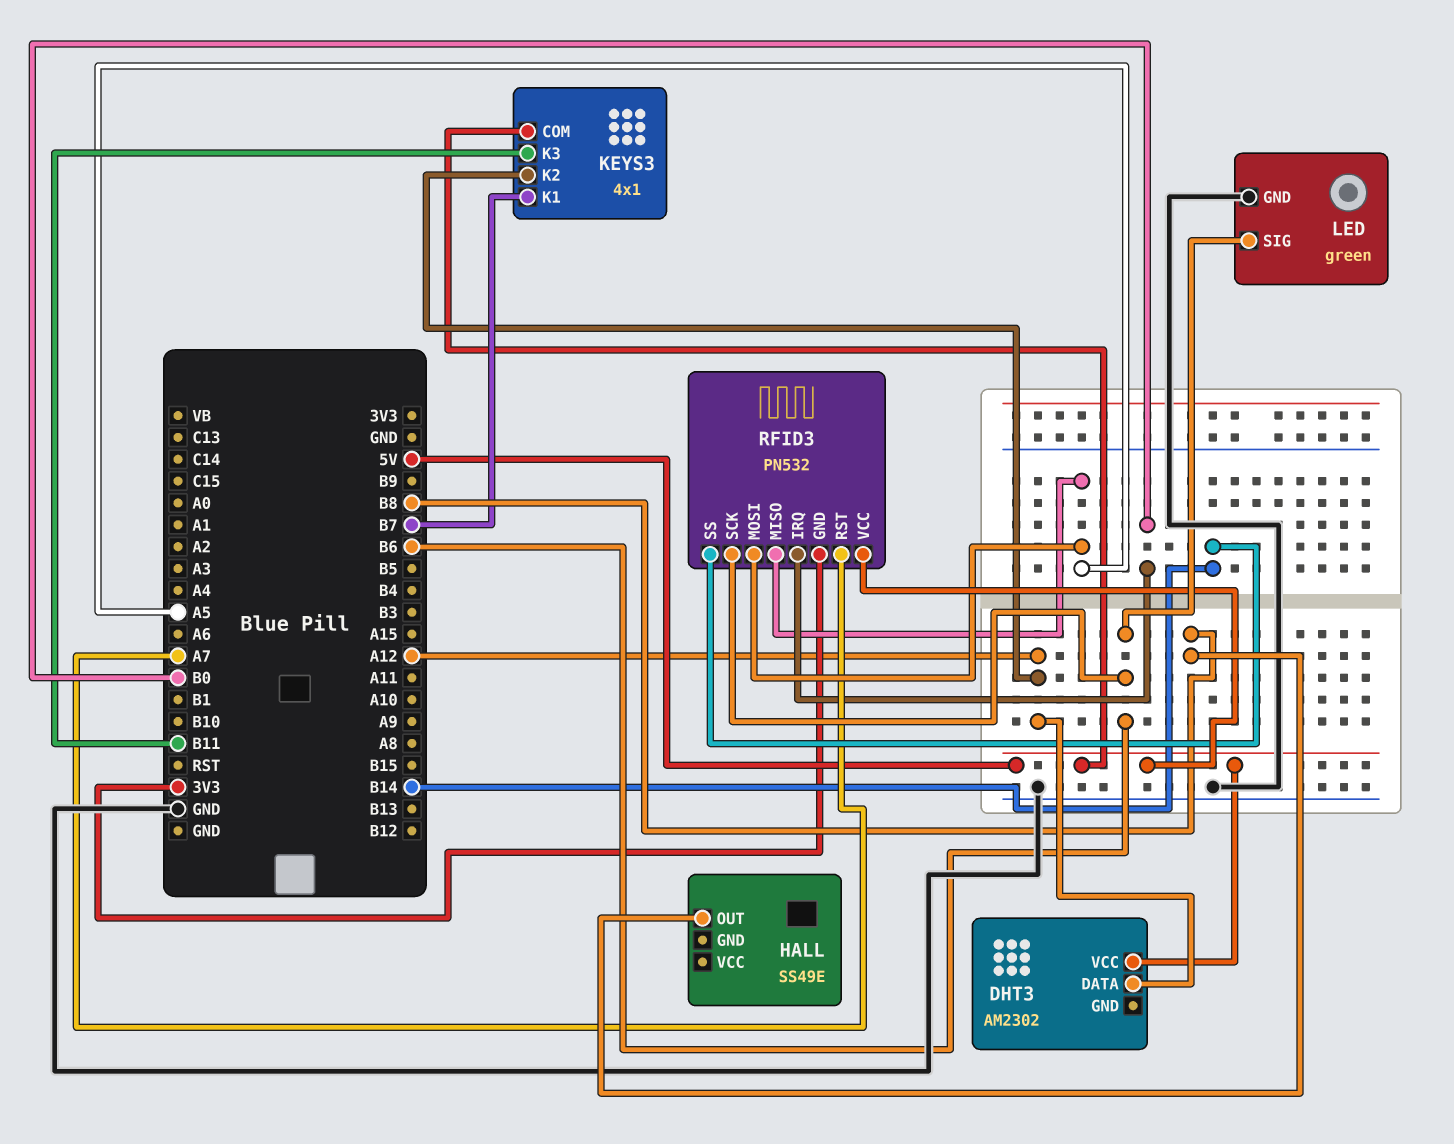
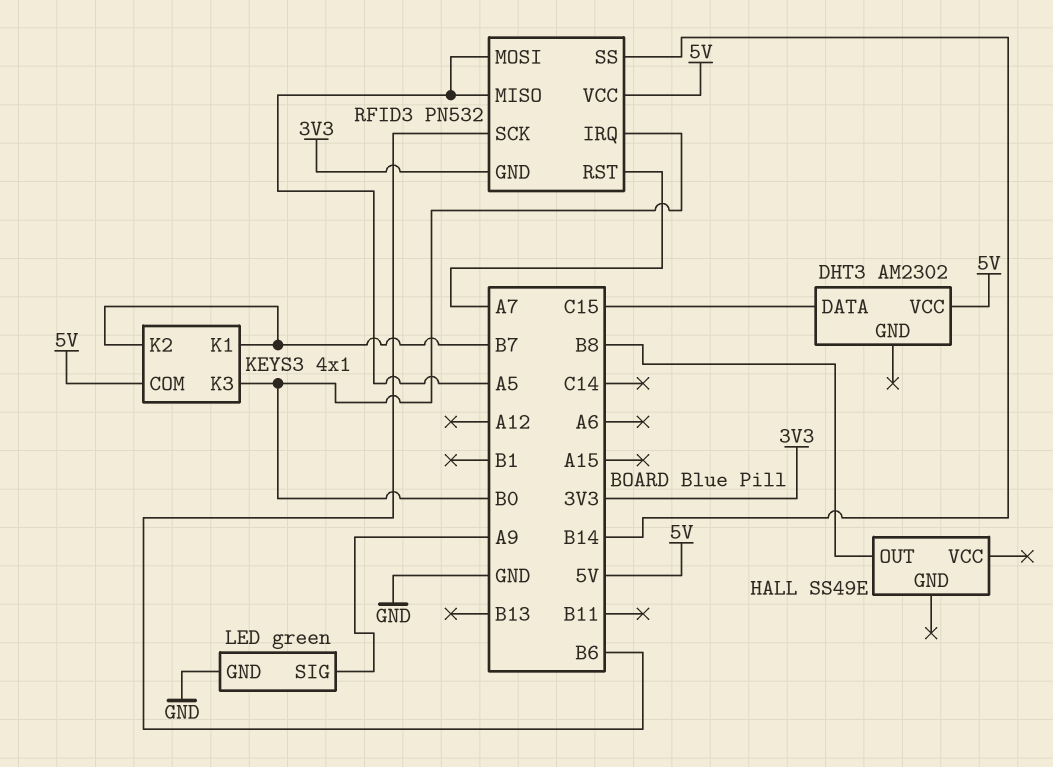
DHT3 pin DATA: A12 -> C15
KEYS3 pin K2: A12 -> B7
KEYS3 pin K3: B11 -> B0
LED pin SIG: B6 -> A9

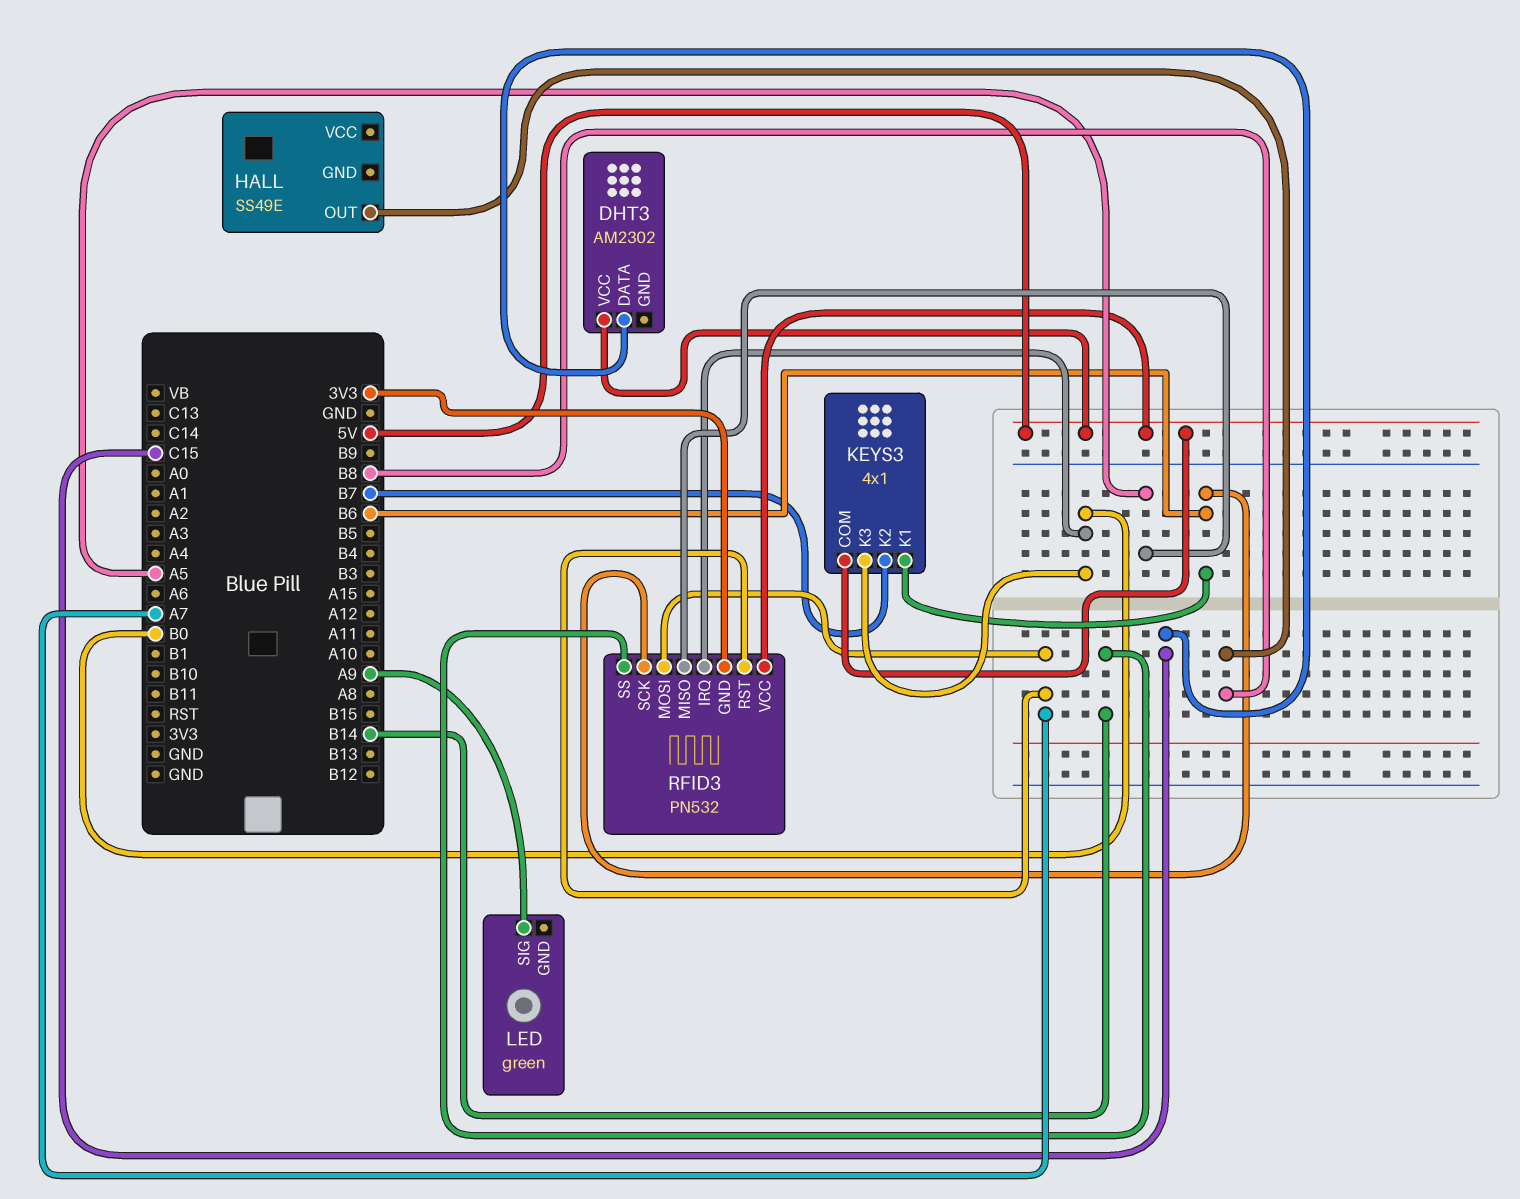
KEYS3 pin K1: B7 -> B6
LED pin GND: GND -> none
RFID3 pin MOSI: A5 -> A7

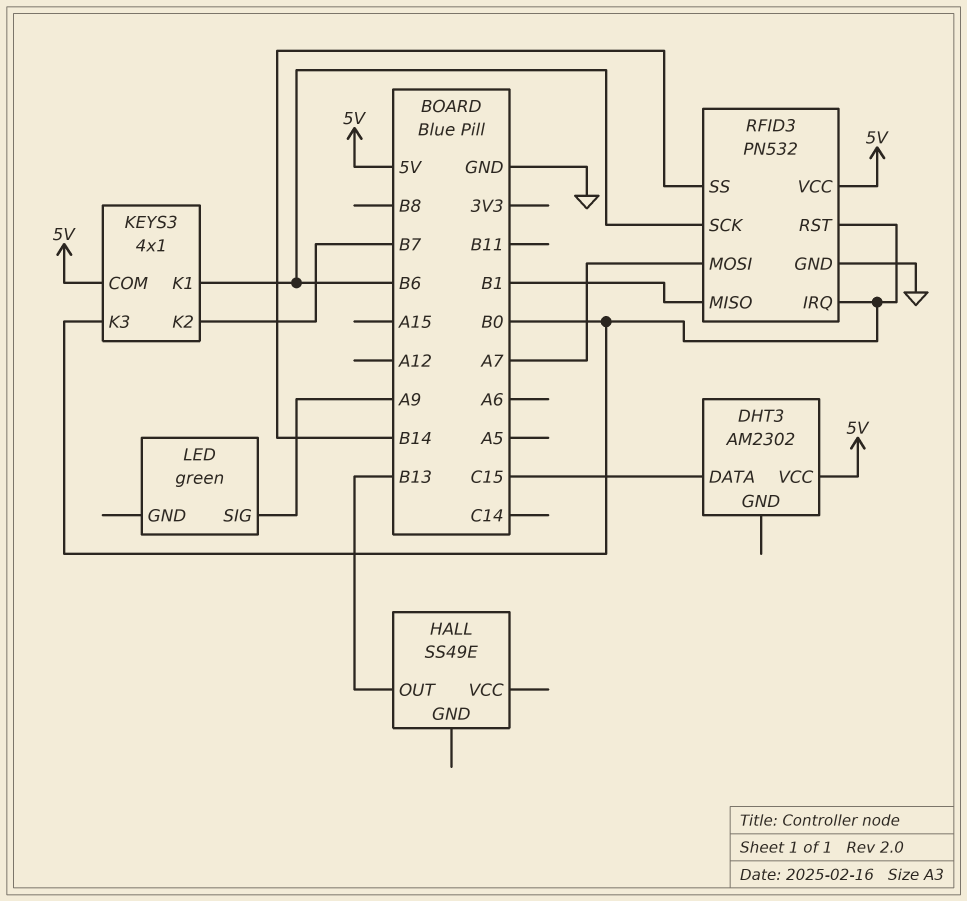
HALL pin OUT: B8 -> B13
RFID3 pin GND: 3V3 -> GND
RFID3 pin MISO: A5 -> B1
RFID3 pin RST: A7 -> B0

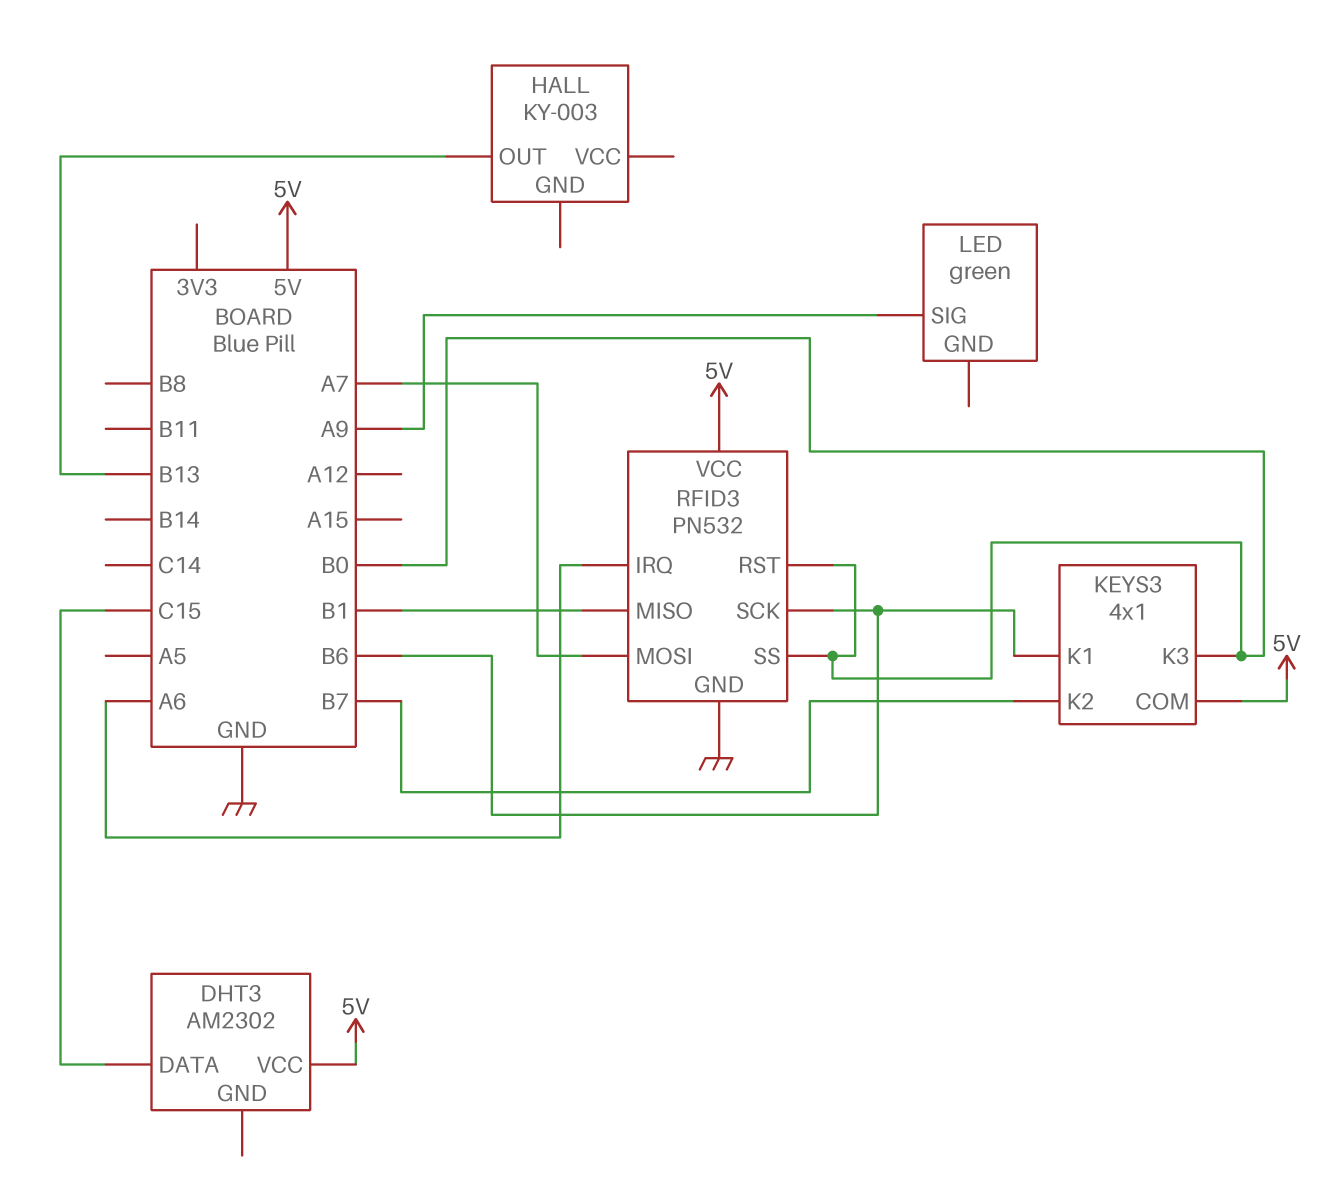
HALL: SS49E -> KY-003
RFID3 pin IRQ: B0 -> A6
RFID3 pin SS: B14 -> B0

